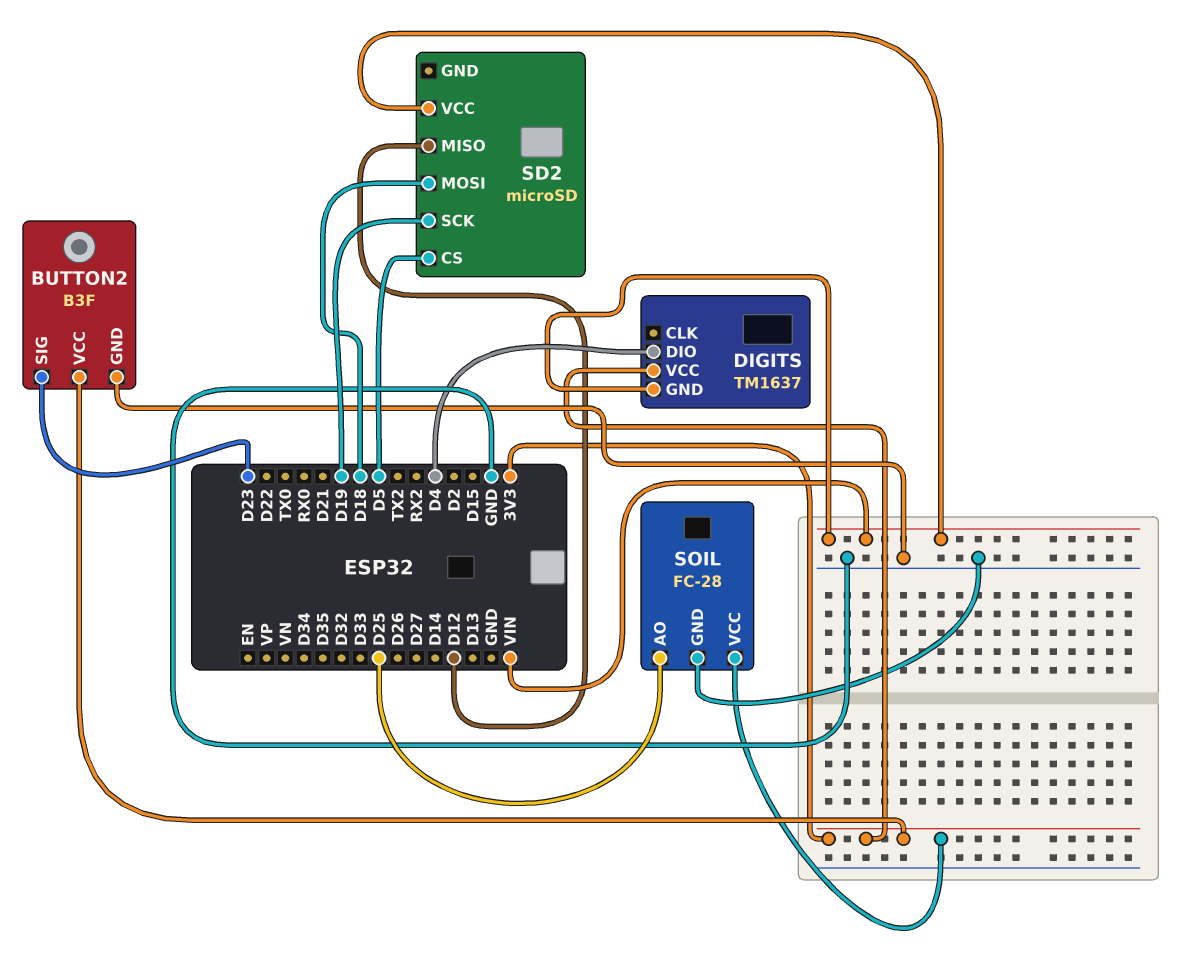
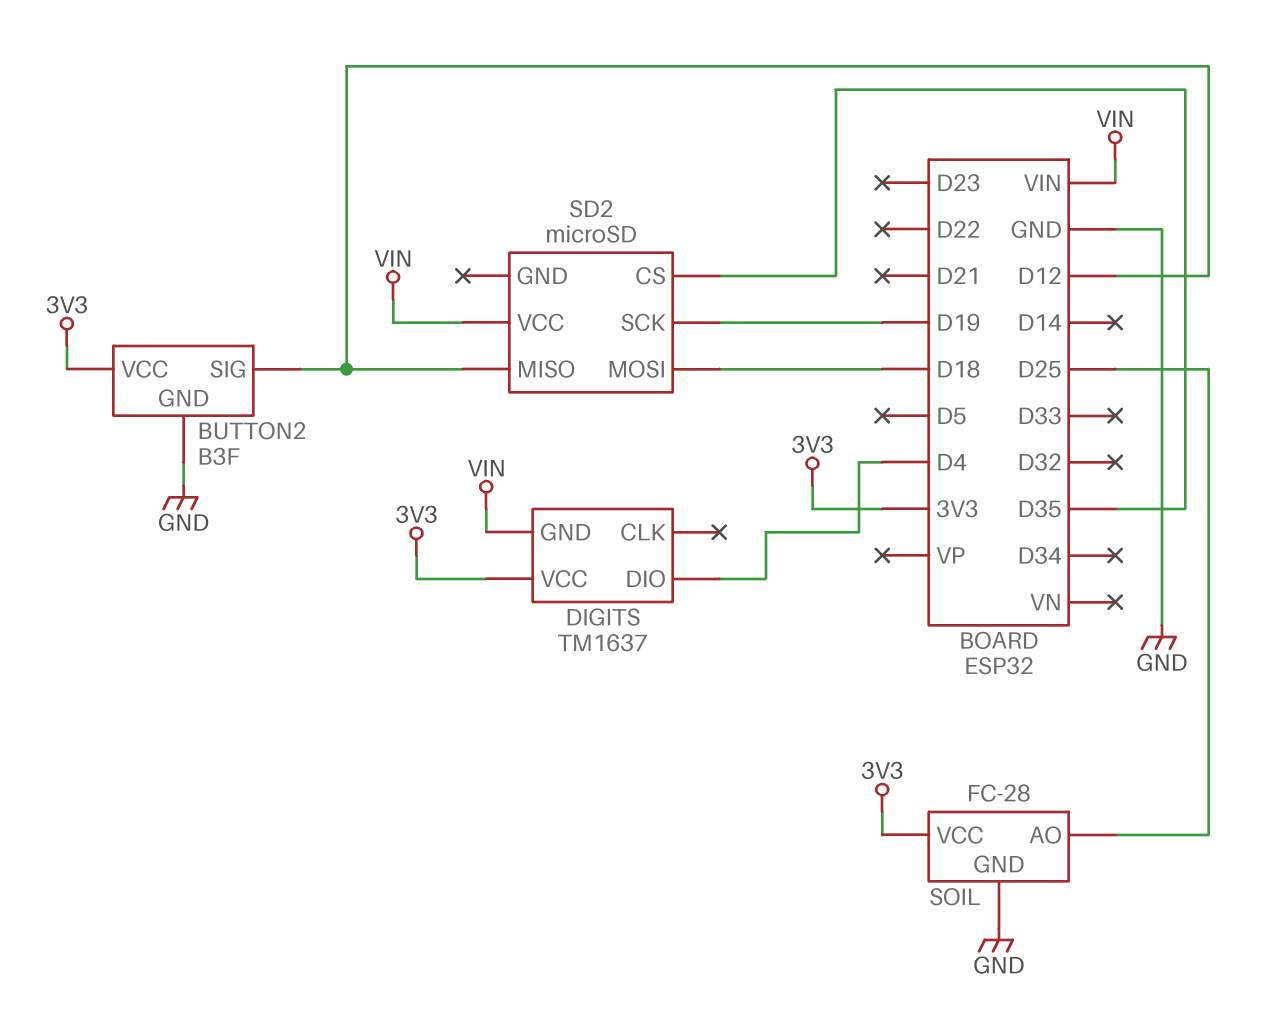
BUTTON2 pin SIG: D23 -> D12
SD2 pin CS: D5 -> D35

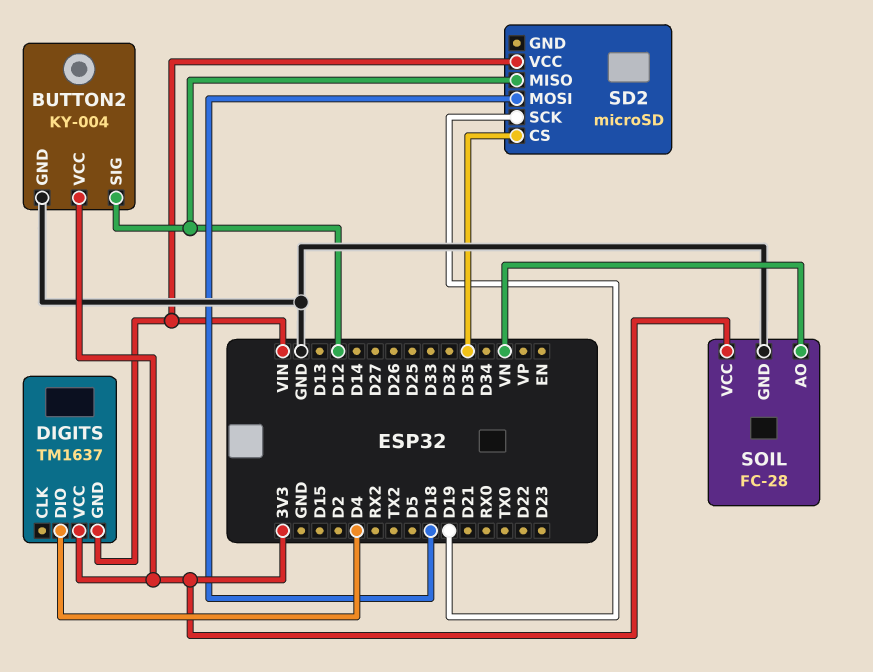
BUTTON2: B3F -> KY-004
SOIL pin AO: D25 -> VN

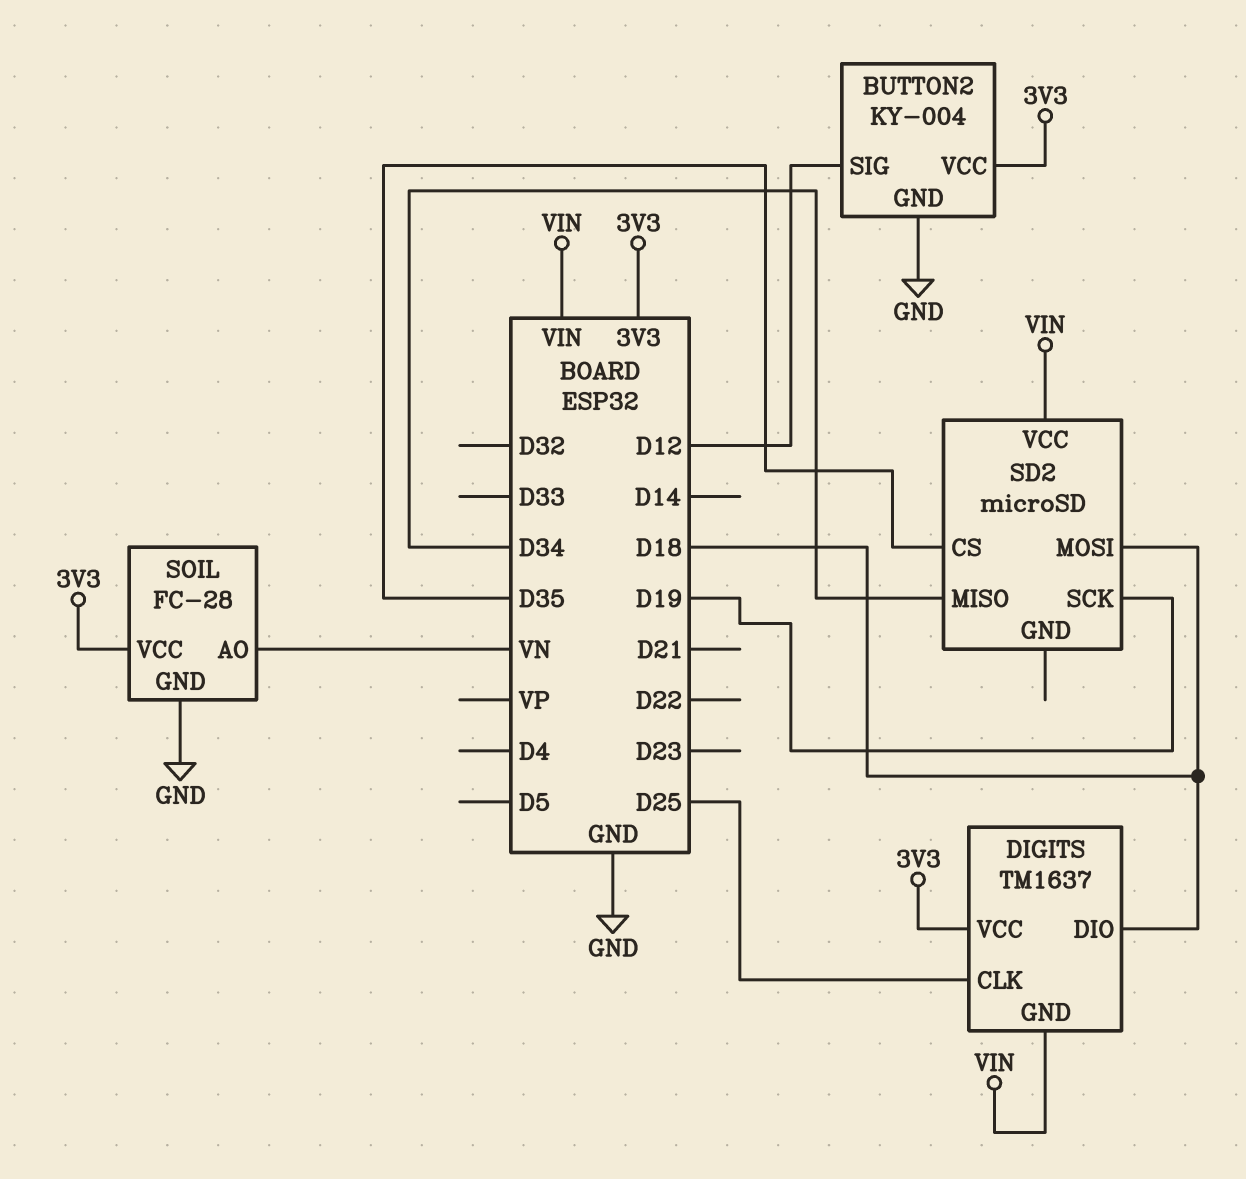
DIGITS pin CLK: none -> D25
DIGITS pin DIO: D4 -> D18
SD2 pin MISO: D12 -> D34

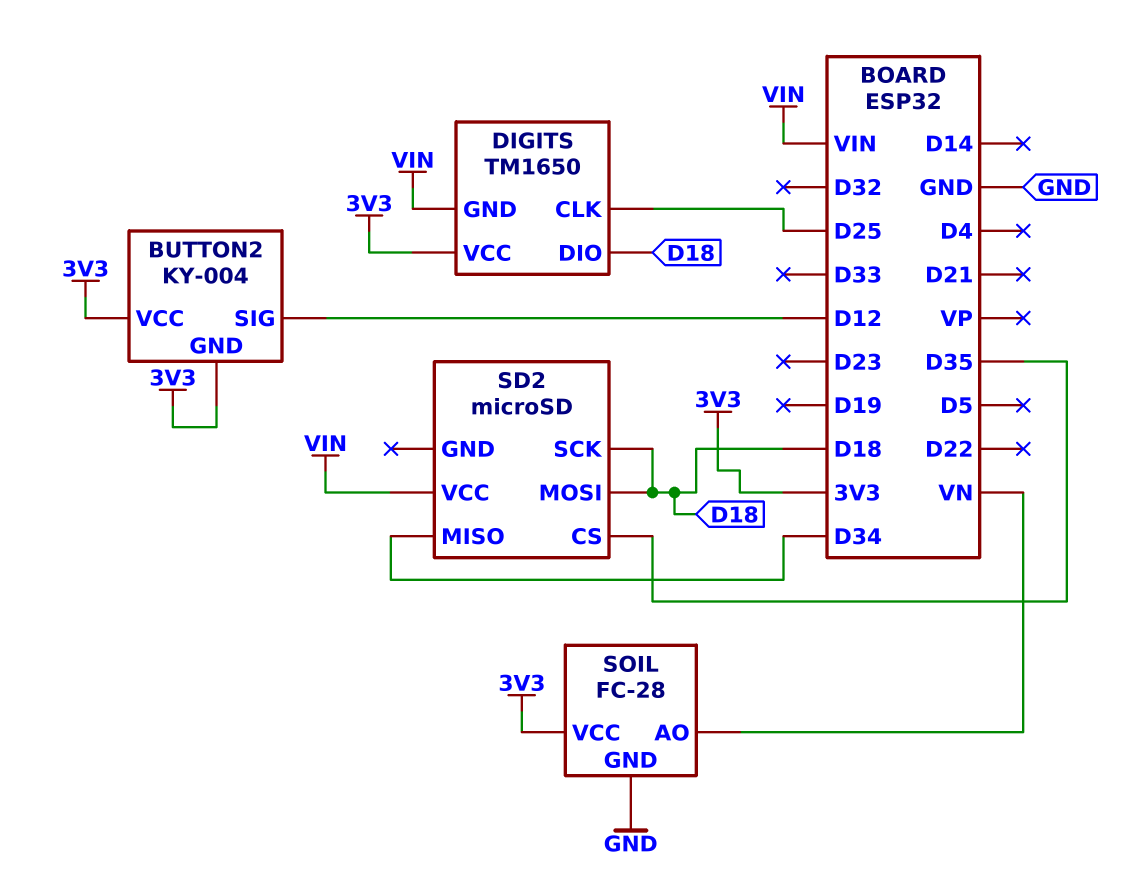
BUTTON2 pin GND: GND -> 3V3
DIGITS: TM1637 -> TM1650
SD2 pin SCK: D19 -> D18

